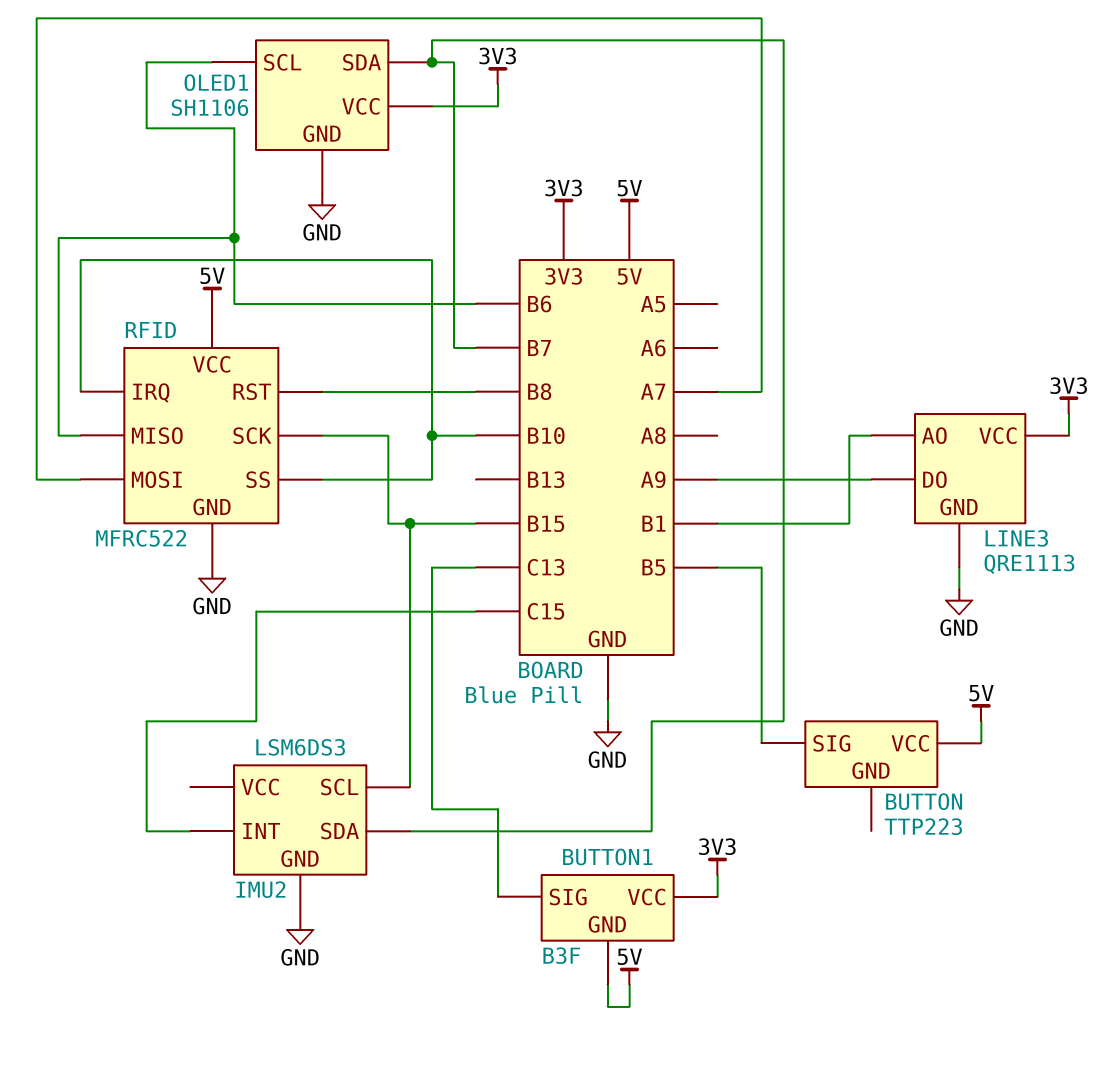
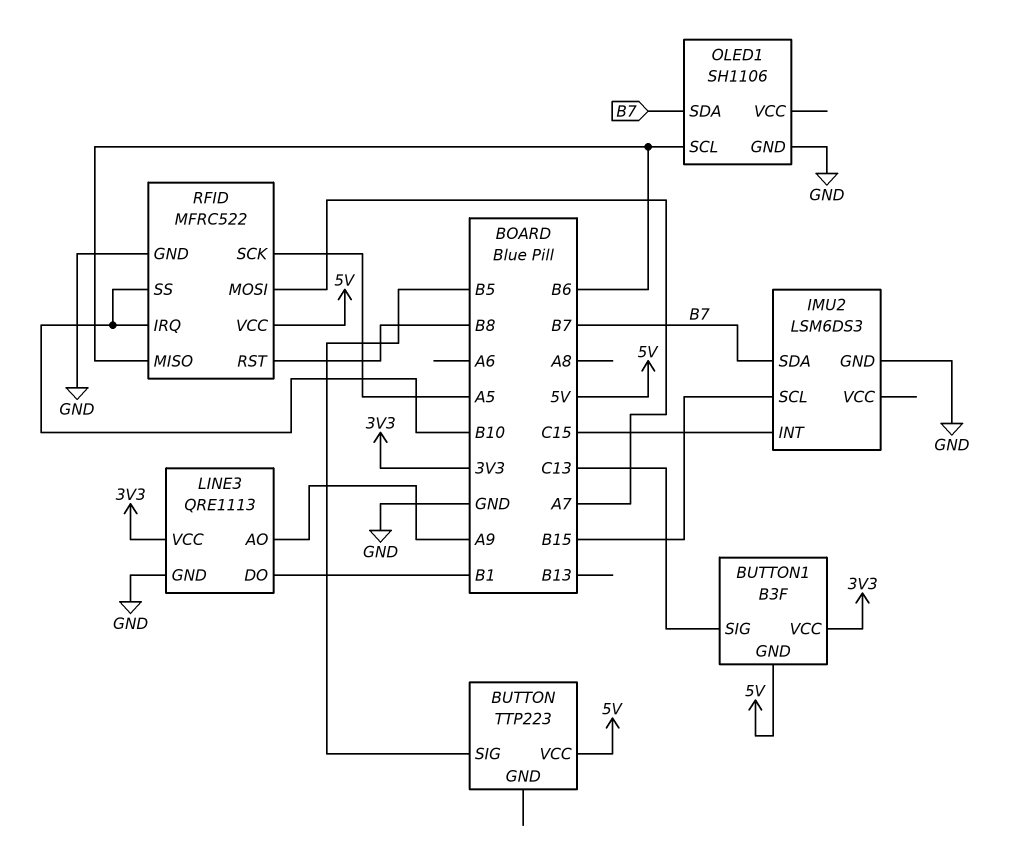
LINE3 pin AO: B1 -> A9
LINE3 pin DO: A9 -> B1
OLED1 pin VCC: 3V3 -> none
RFID pin SCK: B15 -> A5

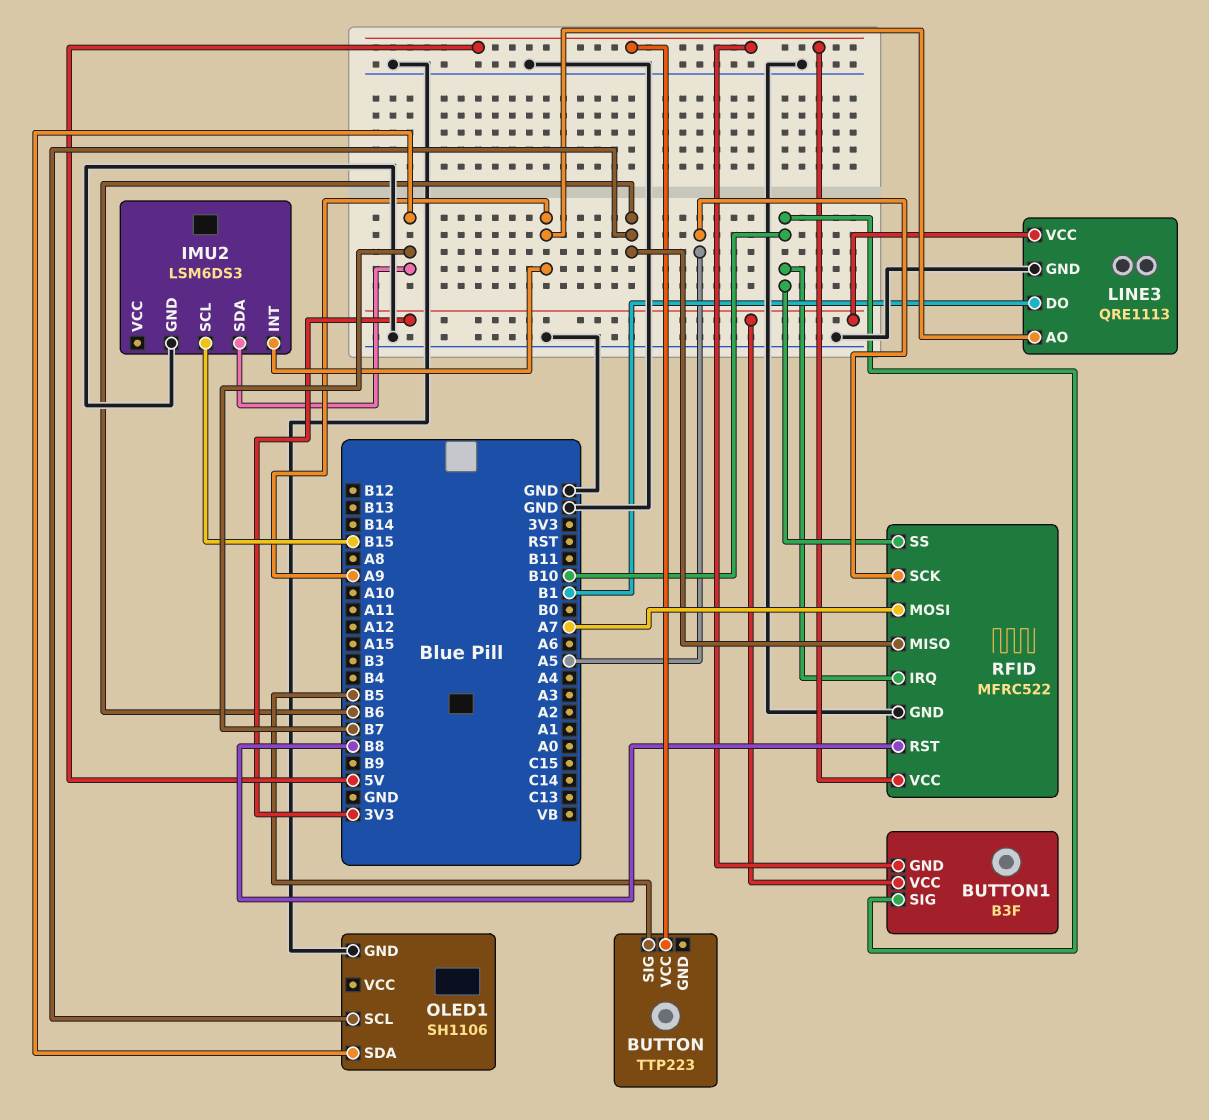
BUTTON1 pin SIG: C13 -> B10
IMU2 pin INT: C15 -> A9

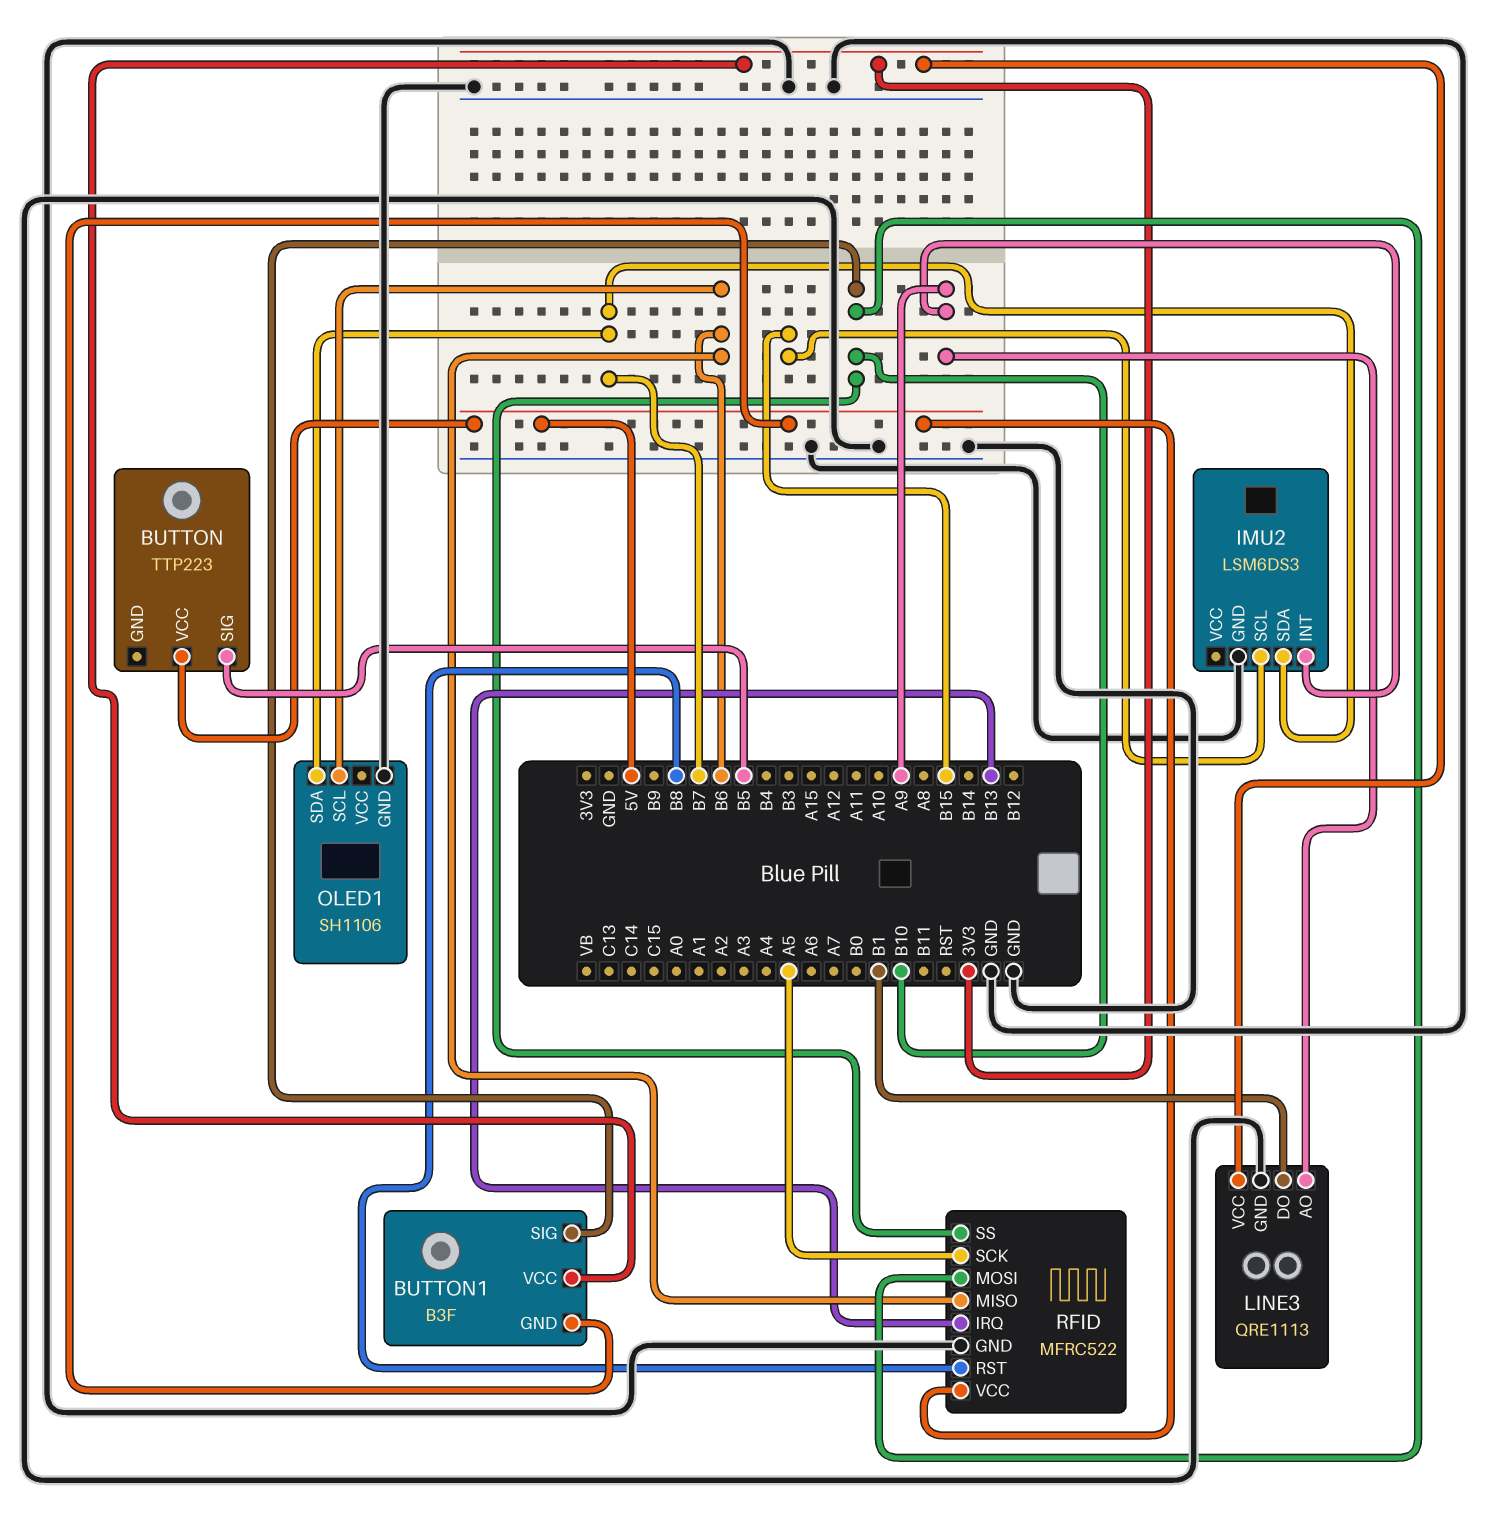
RFID pin IRQ: B10 -> B13
RFID pin MOSI: A7 -> B10

